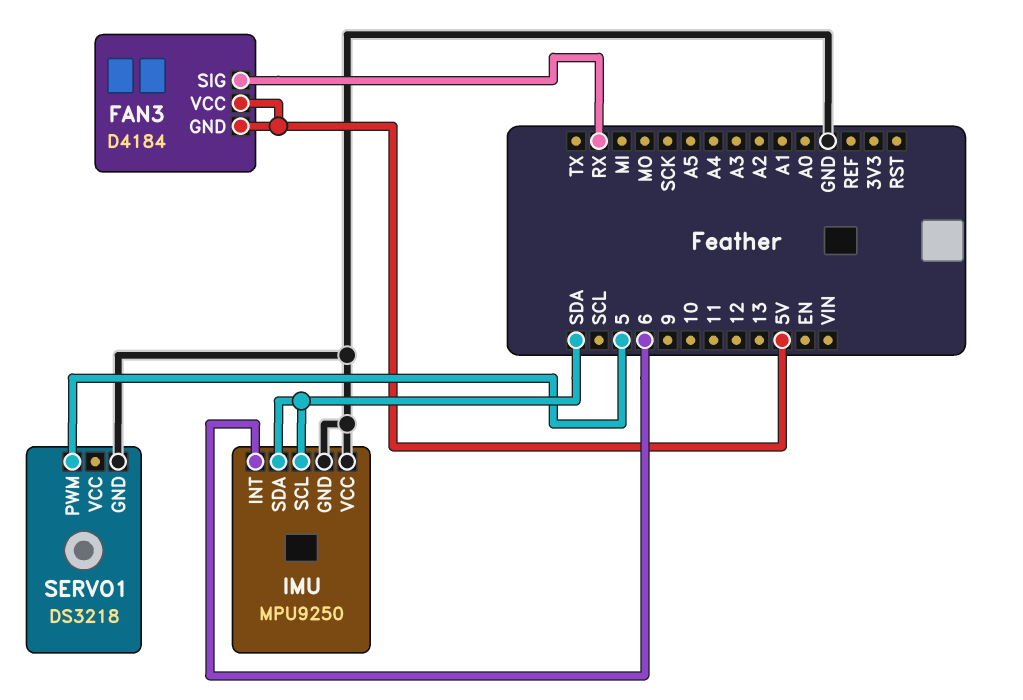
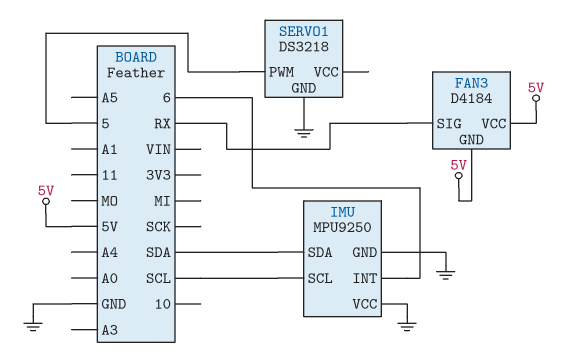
IMU pin SCL: SDA -> SCL

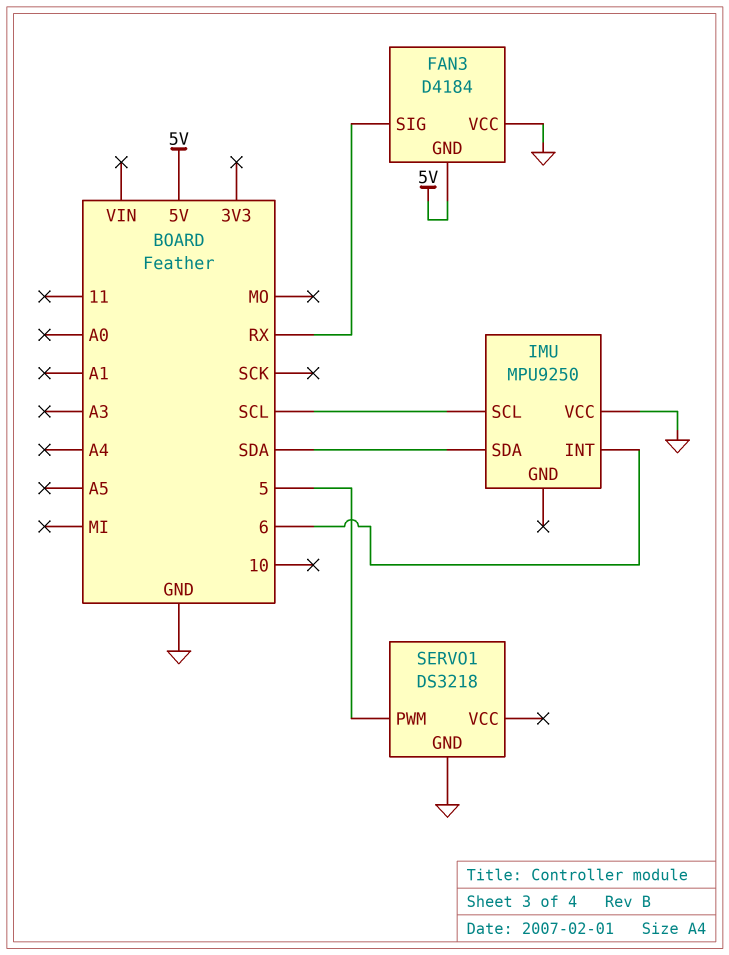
FAN3 pin VCC: 5V -> GND
IMU pin GND: GND -> none

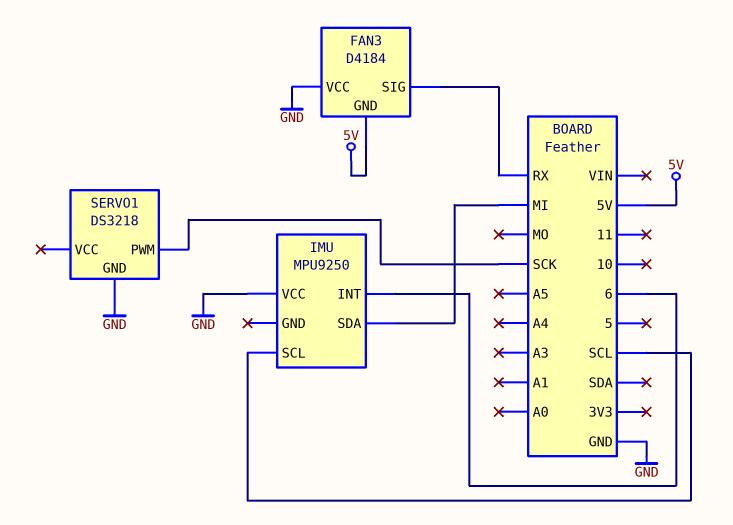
IMU pin SDA: SDA -> MI
SERVO1 pin PWM: 5 -> SCK

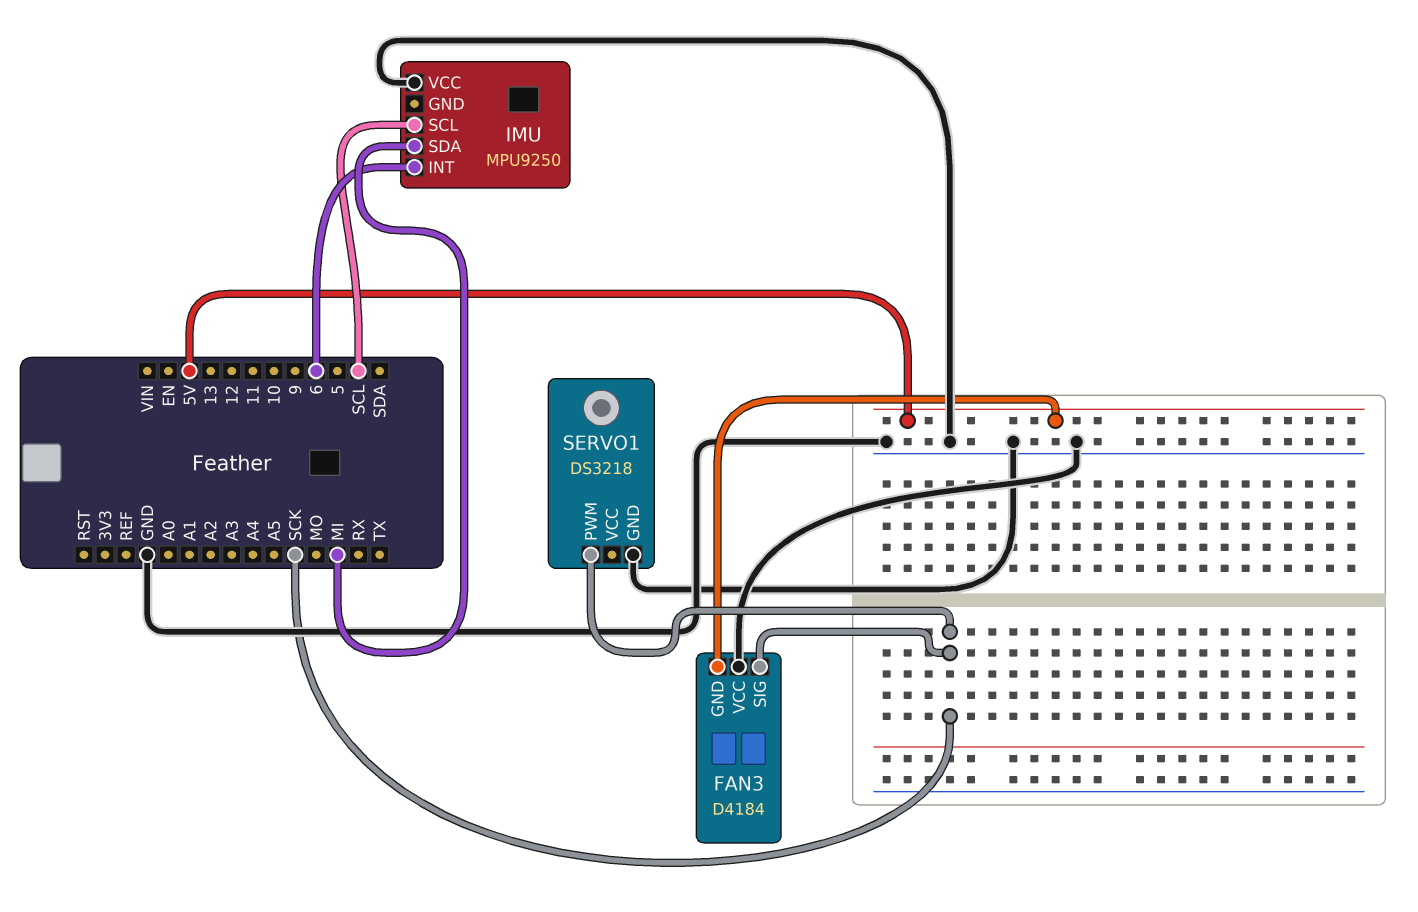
FAN3 pin SIG: RX -> SCK

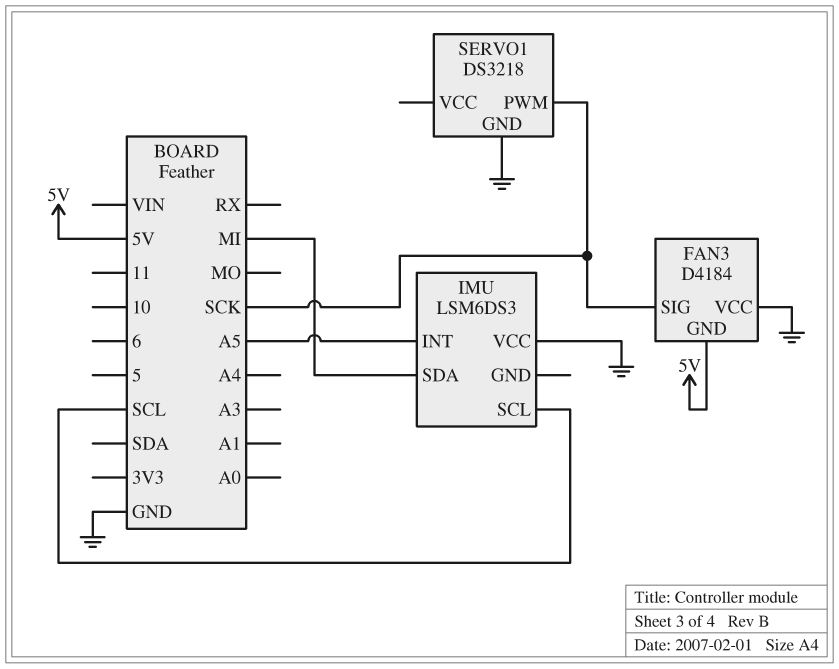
IMU: MPU9250 -> LSM6DS3
IMU pin INT: 6 -> A5

